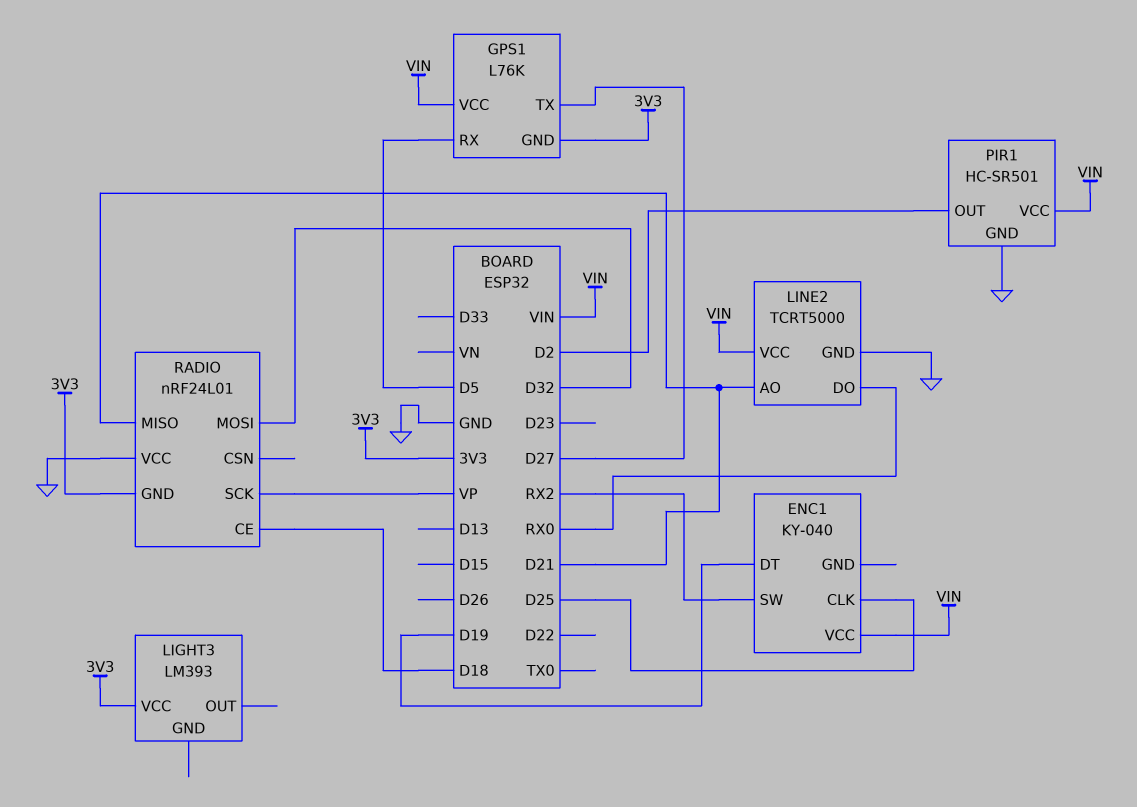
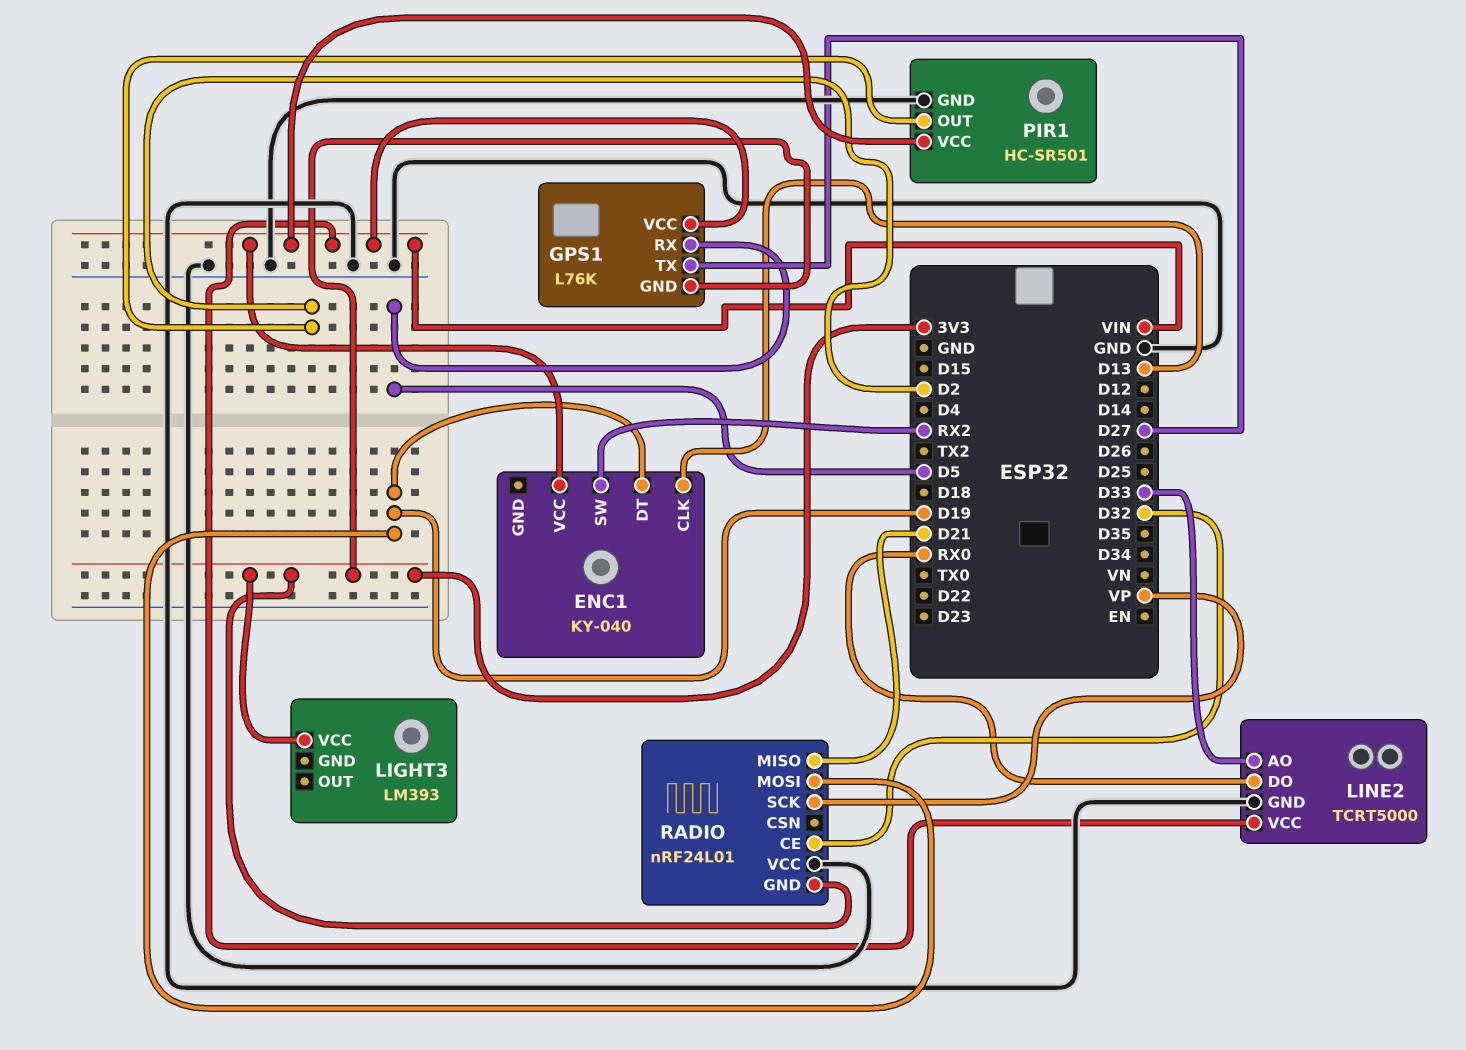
ENC1 pin CLK: D25 -> D13
LINE2 pin AO: D21 -> D33
RADIO pin CE: D18 -> D32
RADIO pin MOSI: D32 -> D19

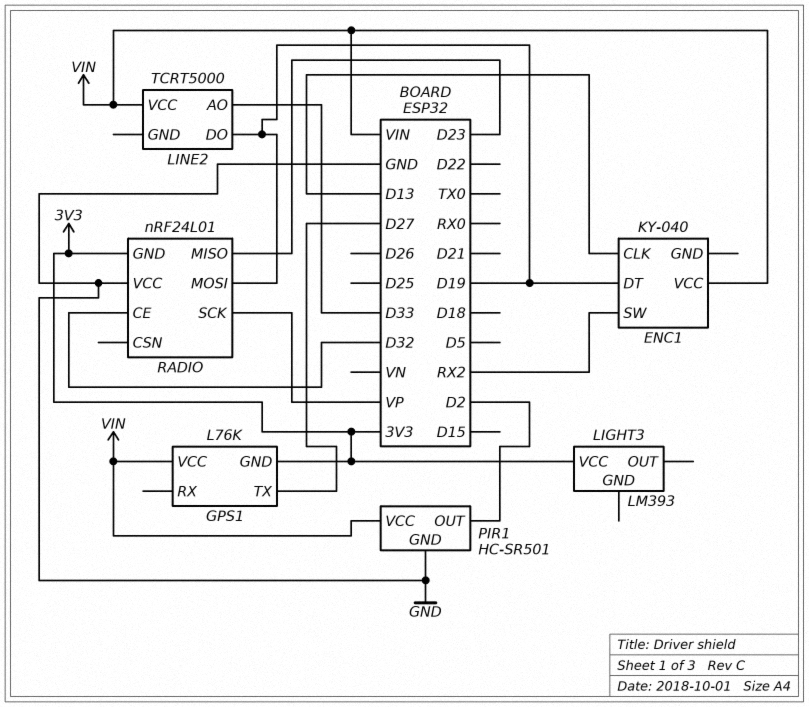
GPS1 pin RX: D5 -> none
LINE2 pin DO: RX0 -> D19
LINE2 pin GND: GND -> none
RADIO pin MISO: D21 -> D23

